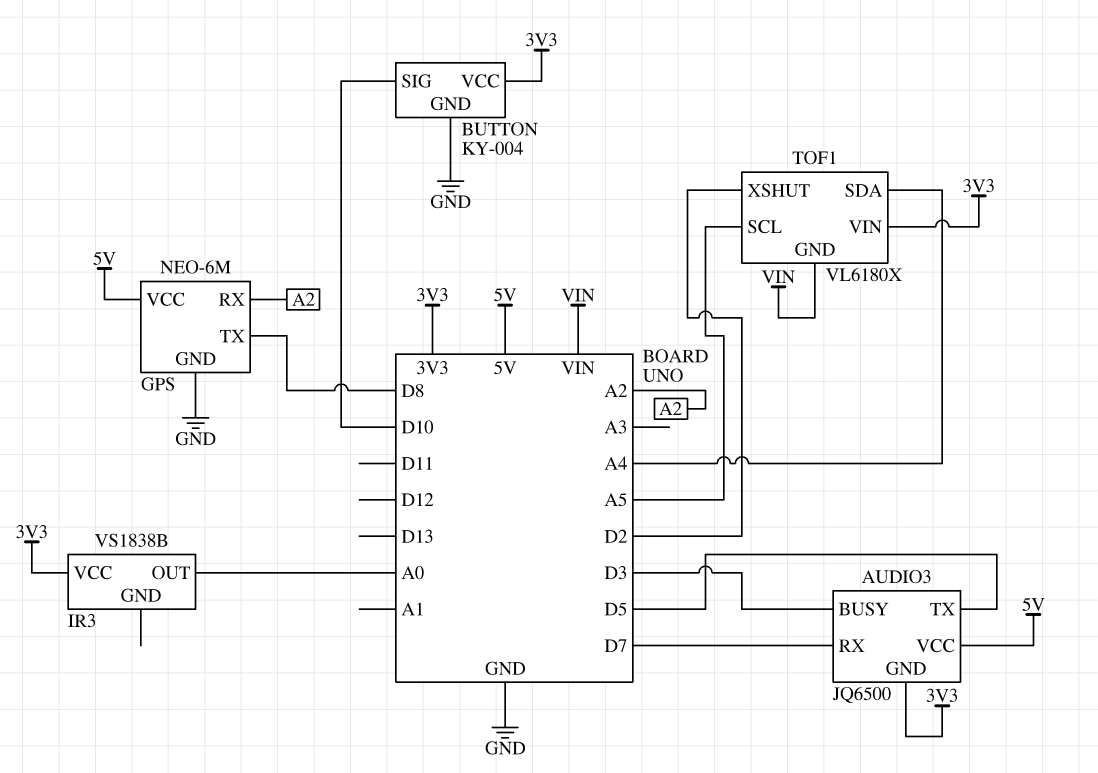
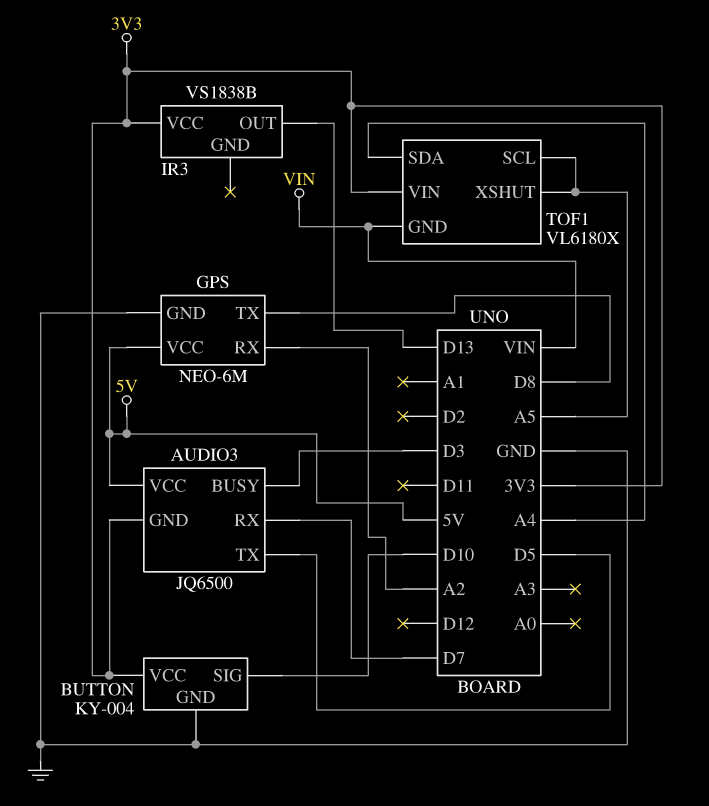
IR3 pin OUT: A0 -> D13
TOF1 pin XSHUT: D2 -> A5

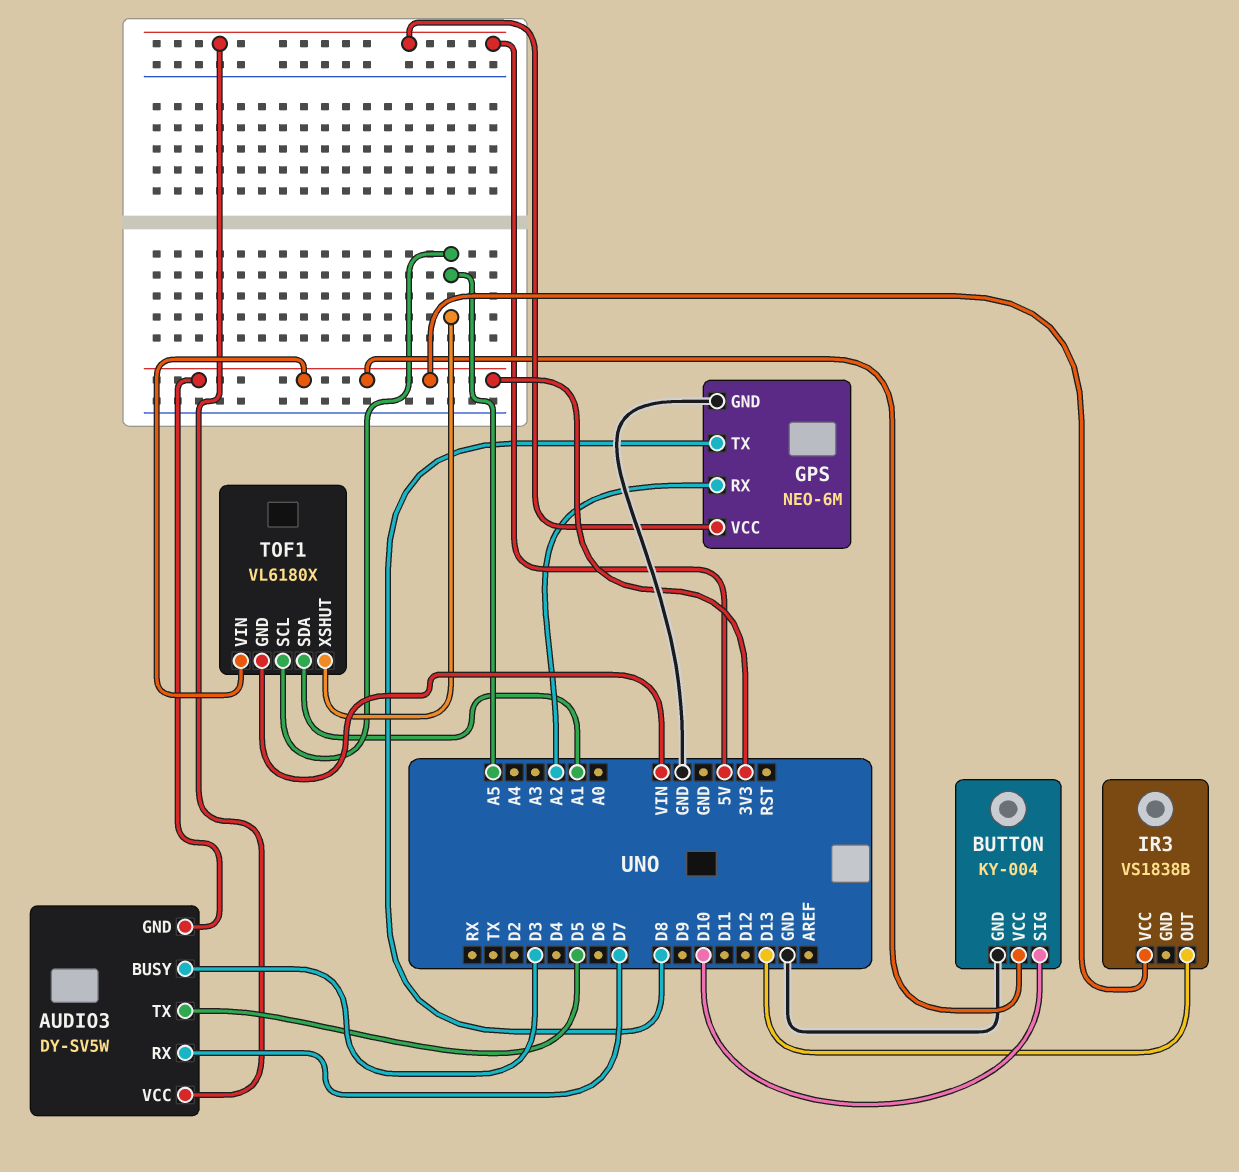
AUDIO3: JQ6500 -> DY-SV5W
TOF1 pin SDA: A4 -> A1

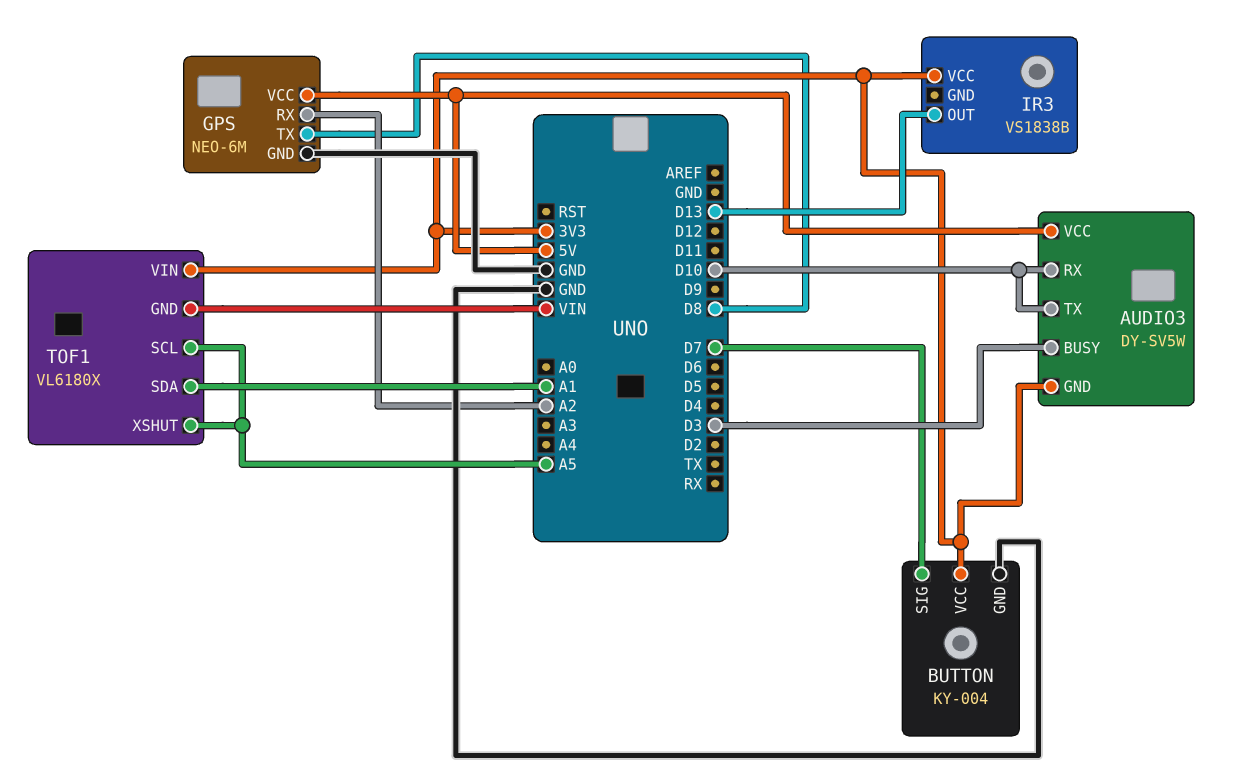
AUDIO3 pin RX: D7 -> D10
AUDIO3 pin TX: D5 -> D10
BUTTON pin SIG: D10 -> D7

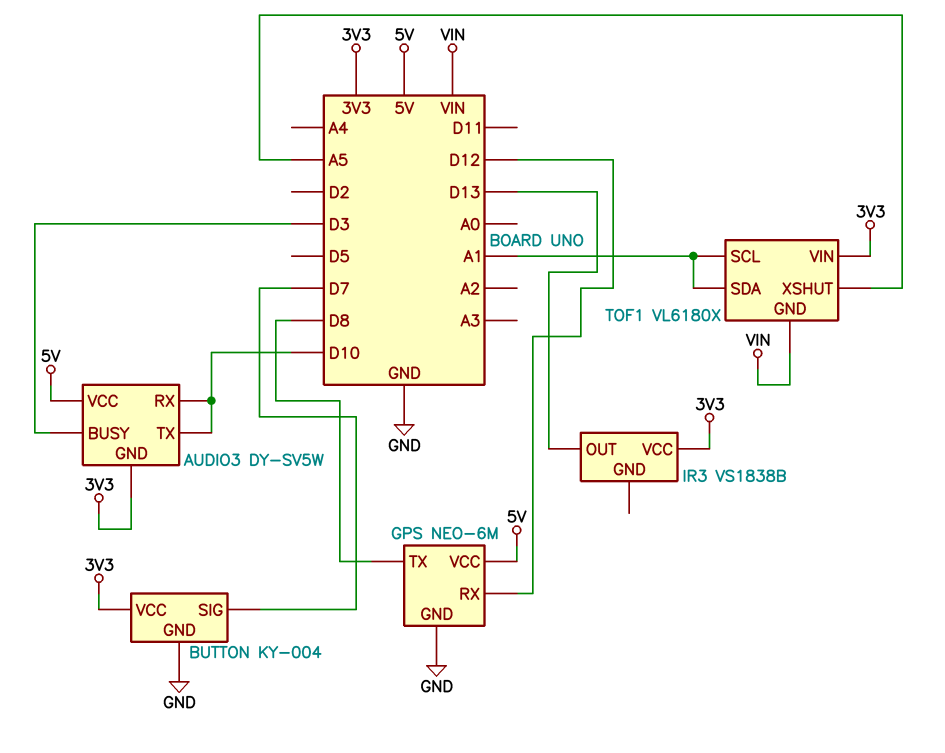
GPS pin RX: A2 -> D12
TOF1 pin SCL: A5 -> A1

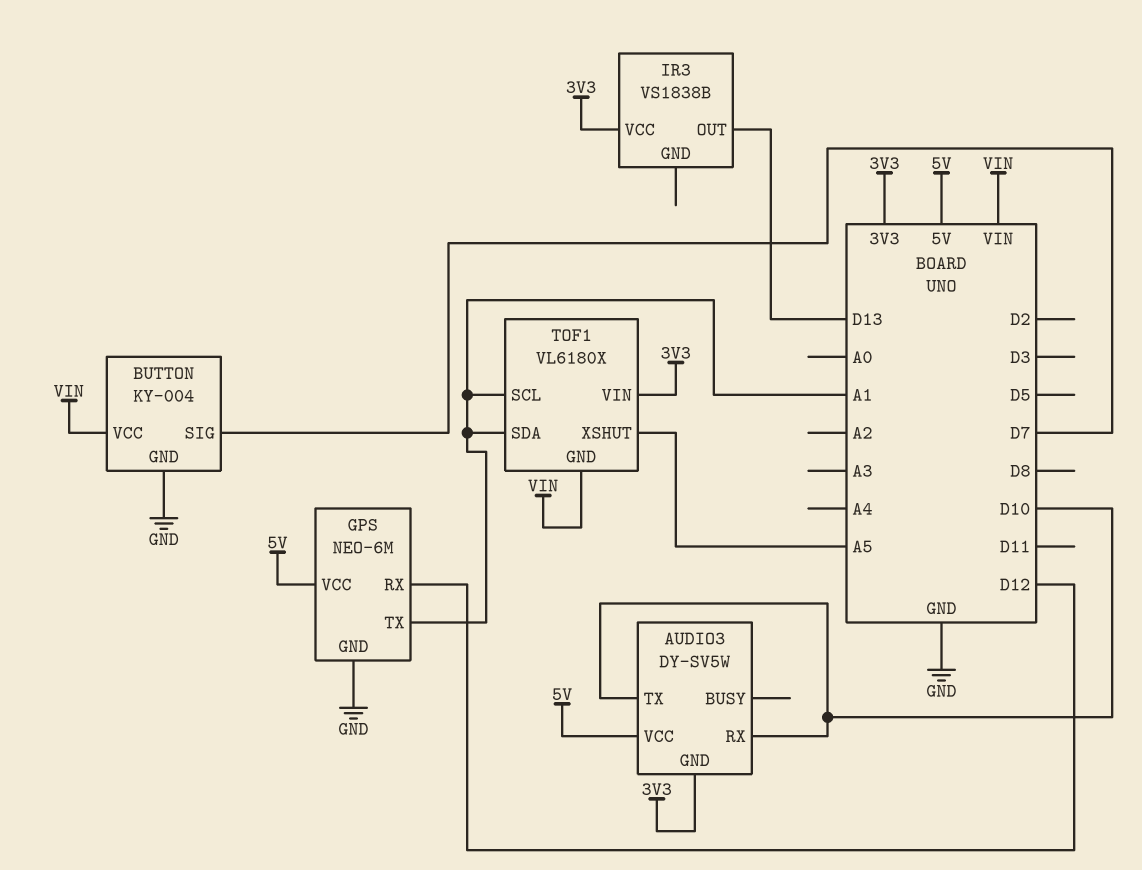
AUDIO3 pin BUSY: D3 -> none
BUTTON pin VCC: 3V3 -> VIN
GPS pin TX: D8 -> A1

